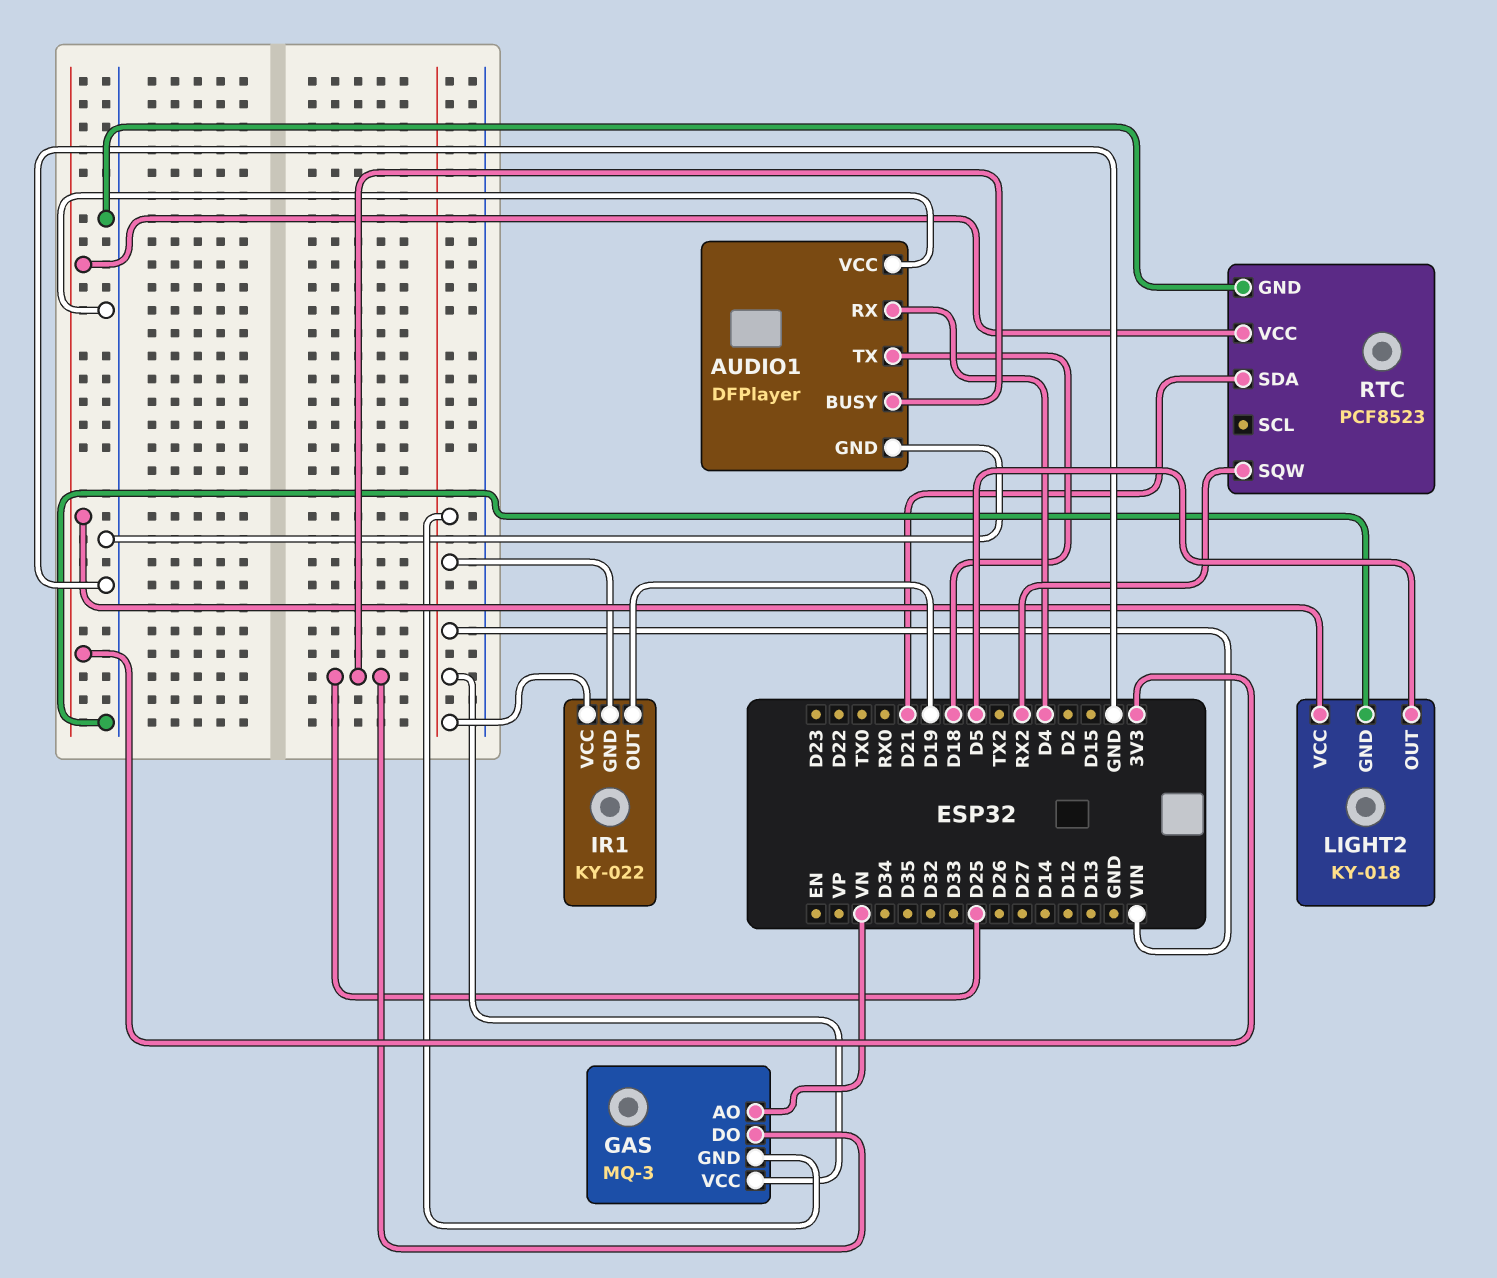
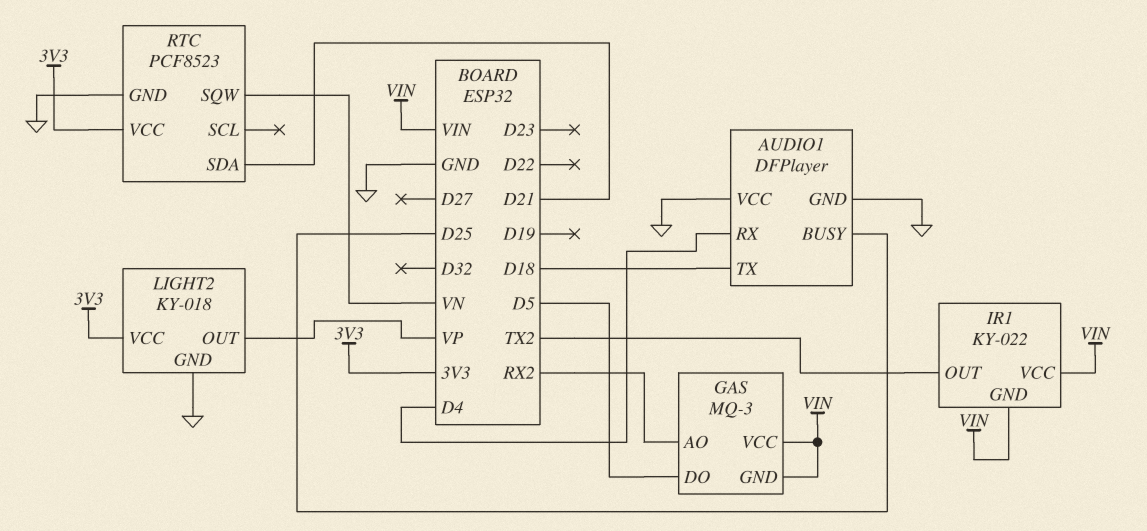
GAS pin AO: VN -> RX2
GAS pin DO: D25 -> D5
IR1 pin OUT: D19 -> TX2
LIGHT2 pin OUT: D5 -> VP
RTC pin SQW: RX2 -> VN

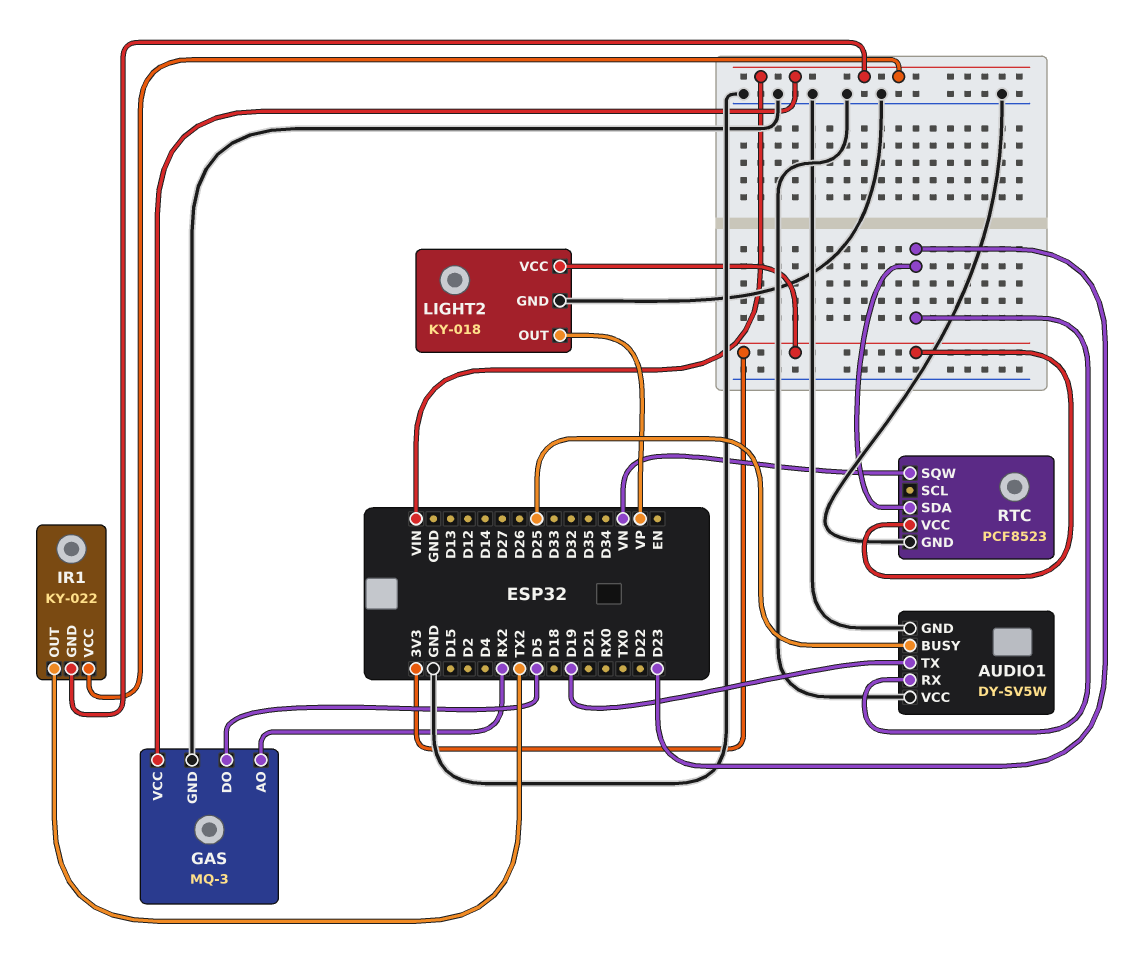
AUDIO1: DFPlayer -> DY-SV5W
AUDIO1 pin RX: D4 -> D23
AUDIO1 pin TX: D18 -> D19
GAS pin GND: VIN -> GND
RTC pin SDA: D21 -> D23

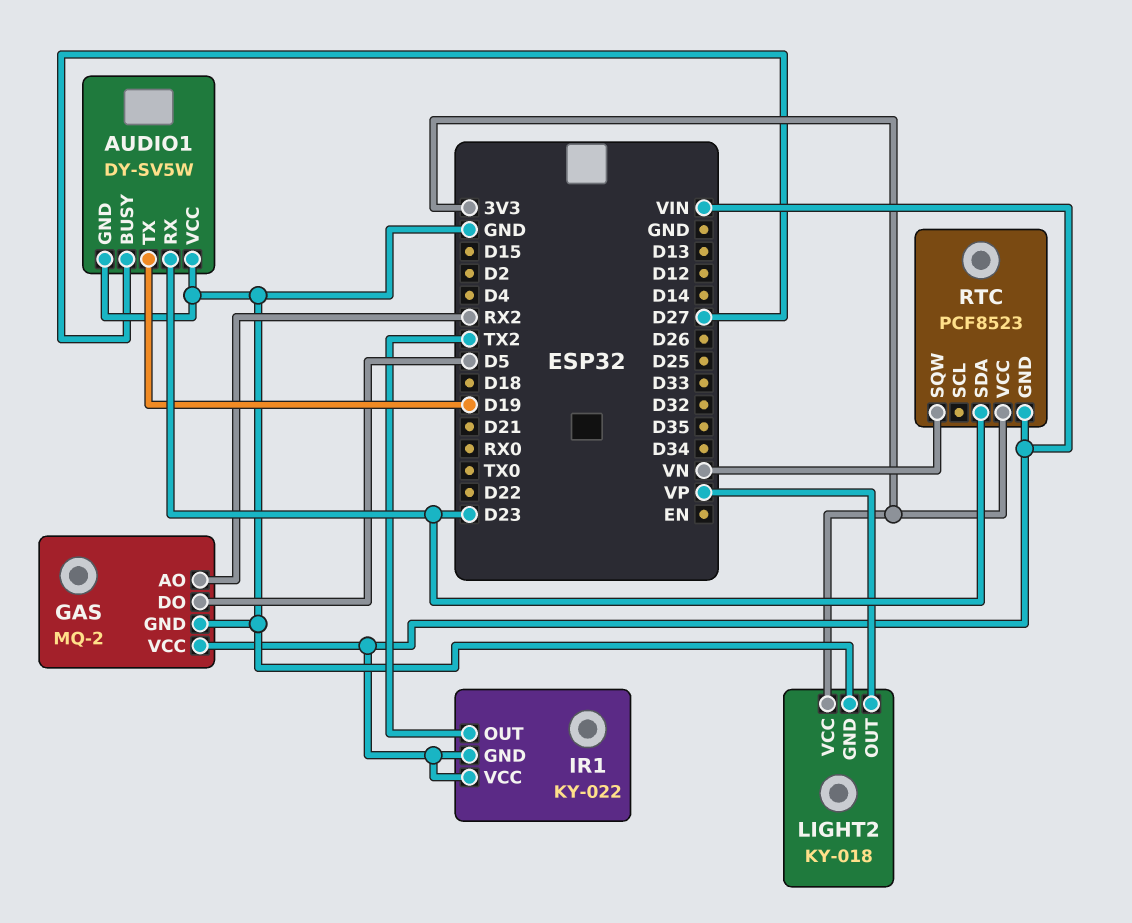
AUDIO1 pin BUSY: D25 -> D27
GAS: MQ-3 -> MQ-2
RTC pin GND: GND -> VIN

